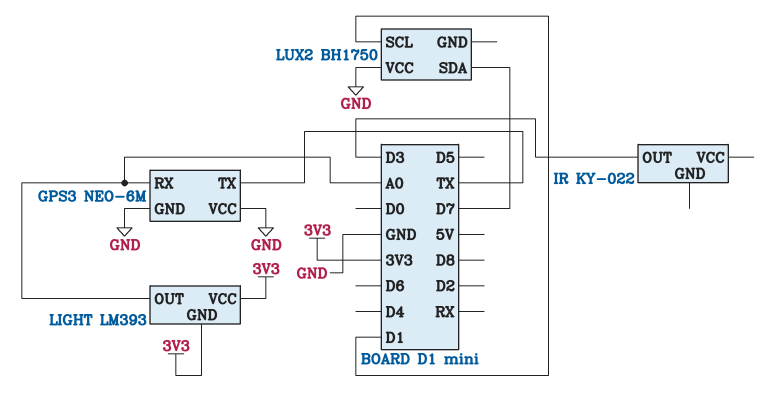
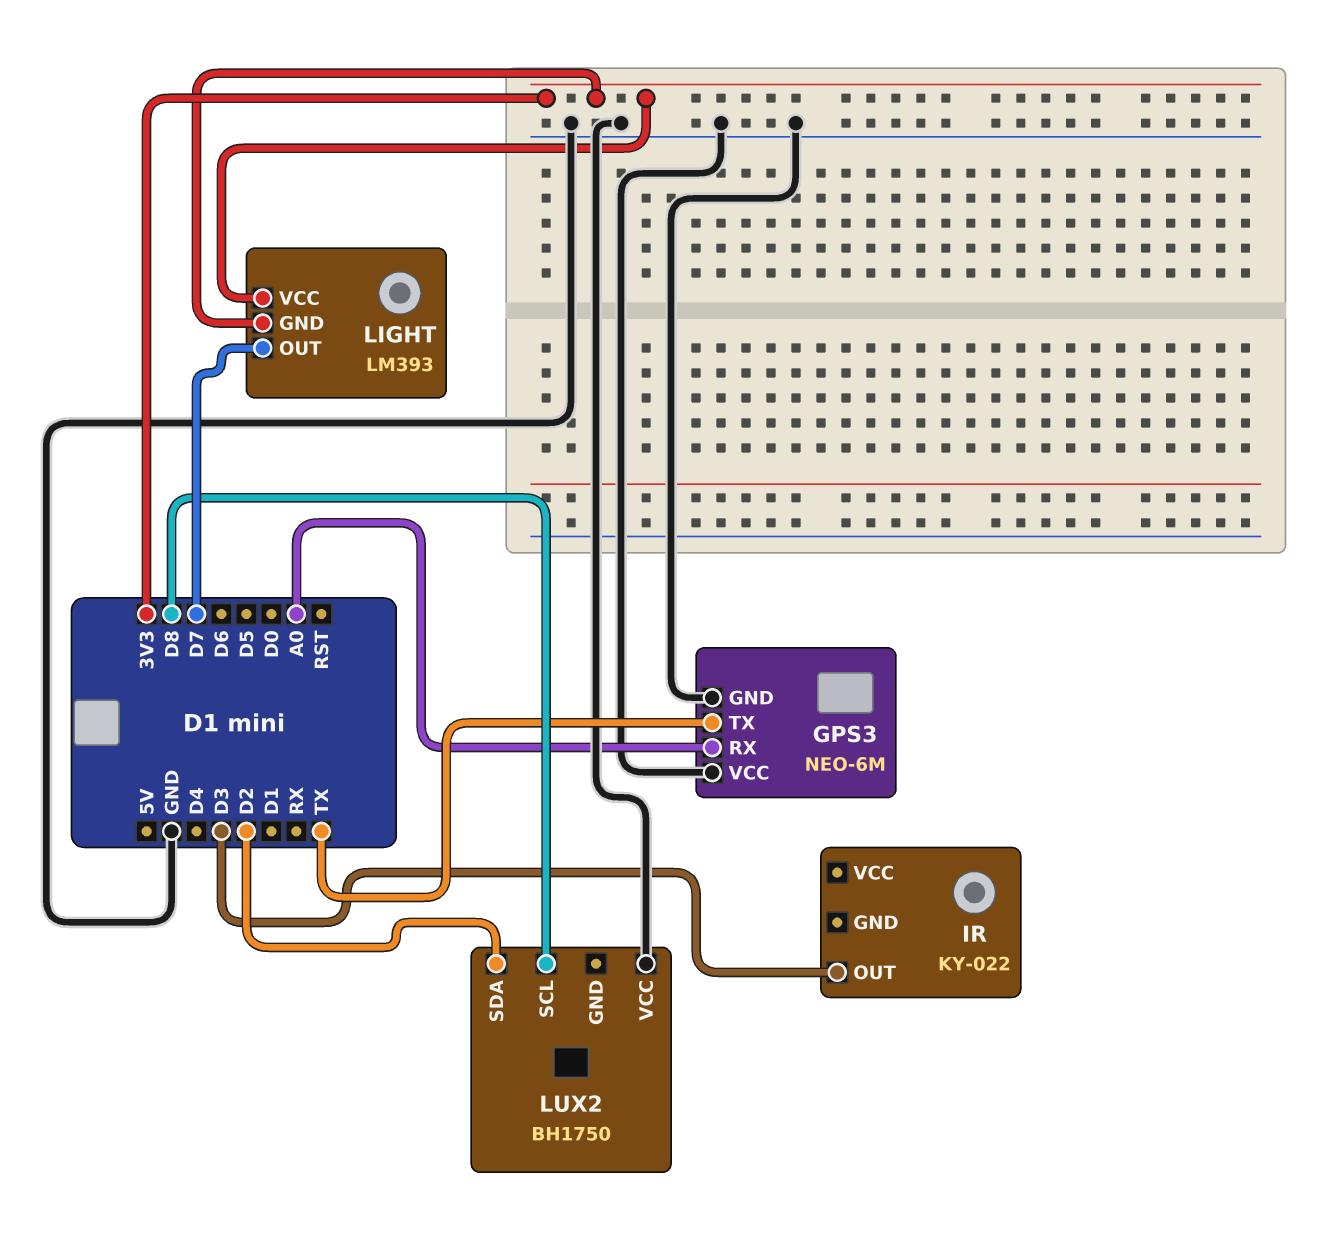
LIGHT pin OUT: A0 -> D7
LUX2 pin SCL: D1 -> D8
LUX2 pin SDA: D7 -> D2

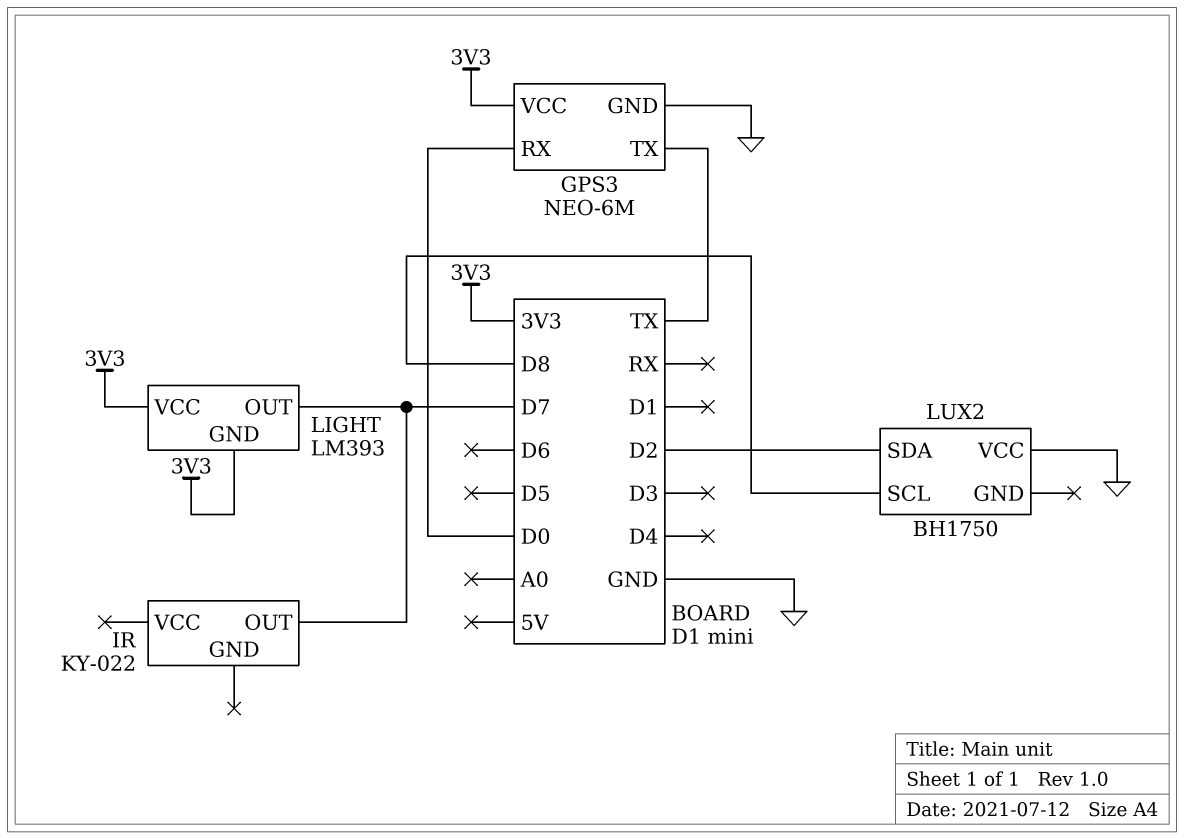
GPS3 pin RX: A0 -> D0
GPS3 pin VCC: GND -> 3V3
IR pin OUT: D3 -> D7

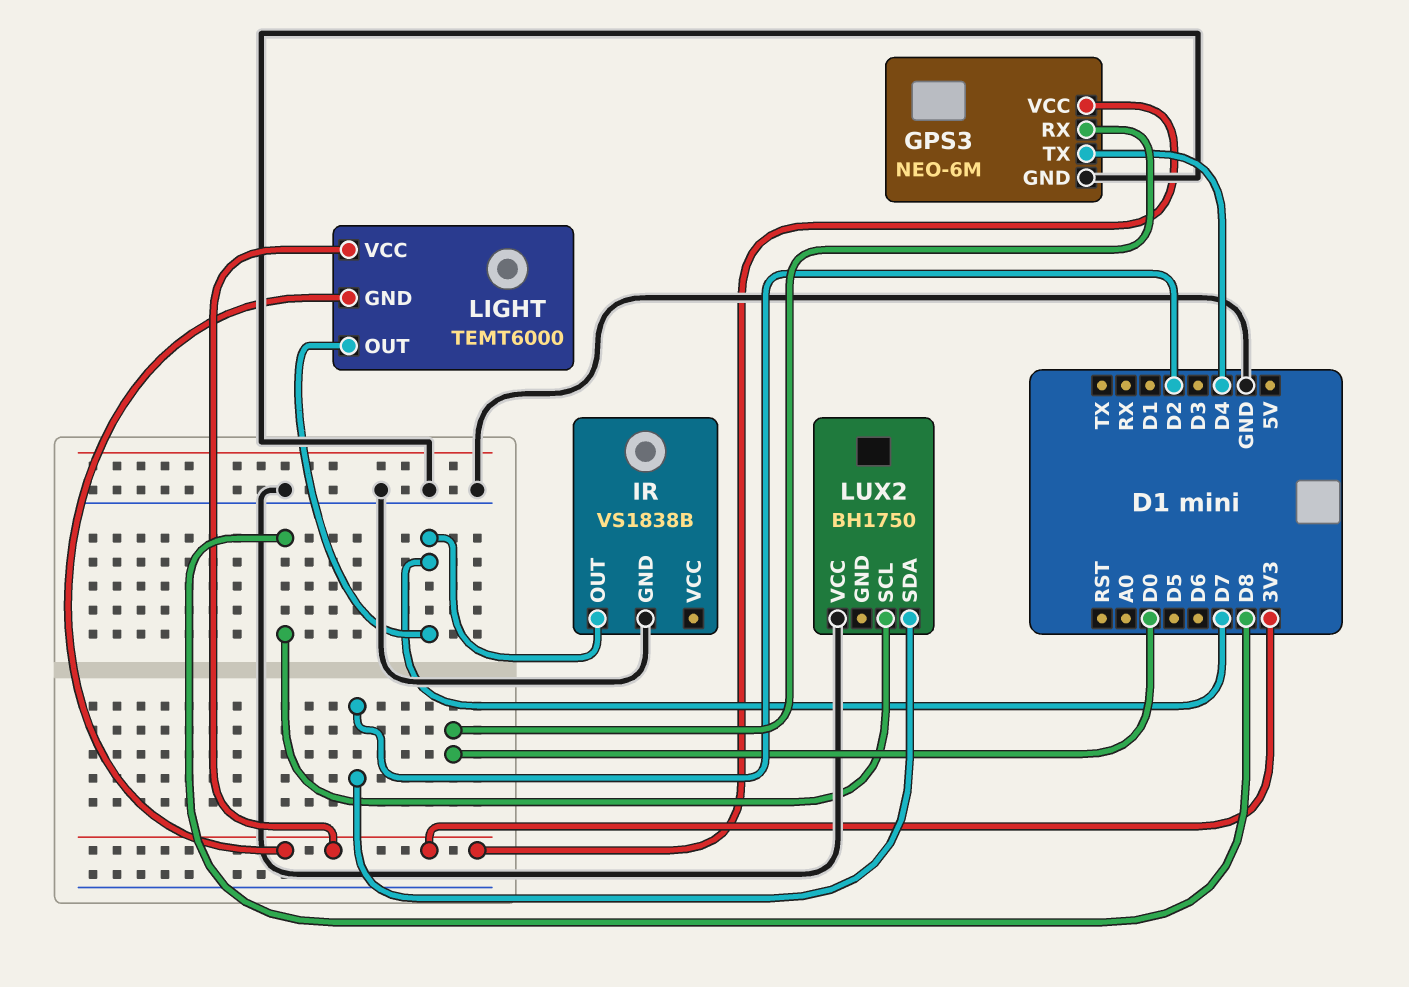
GPS3 pin TX: TX -> D4
IR: KY-022 -> VS1838B
IR pin GND: none -> GND
LIGHT: LM393 -> TEMT6000

